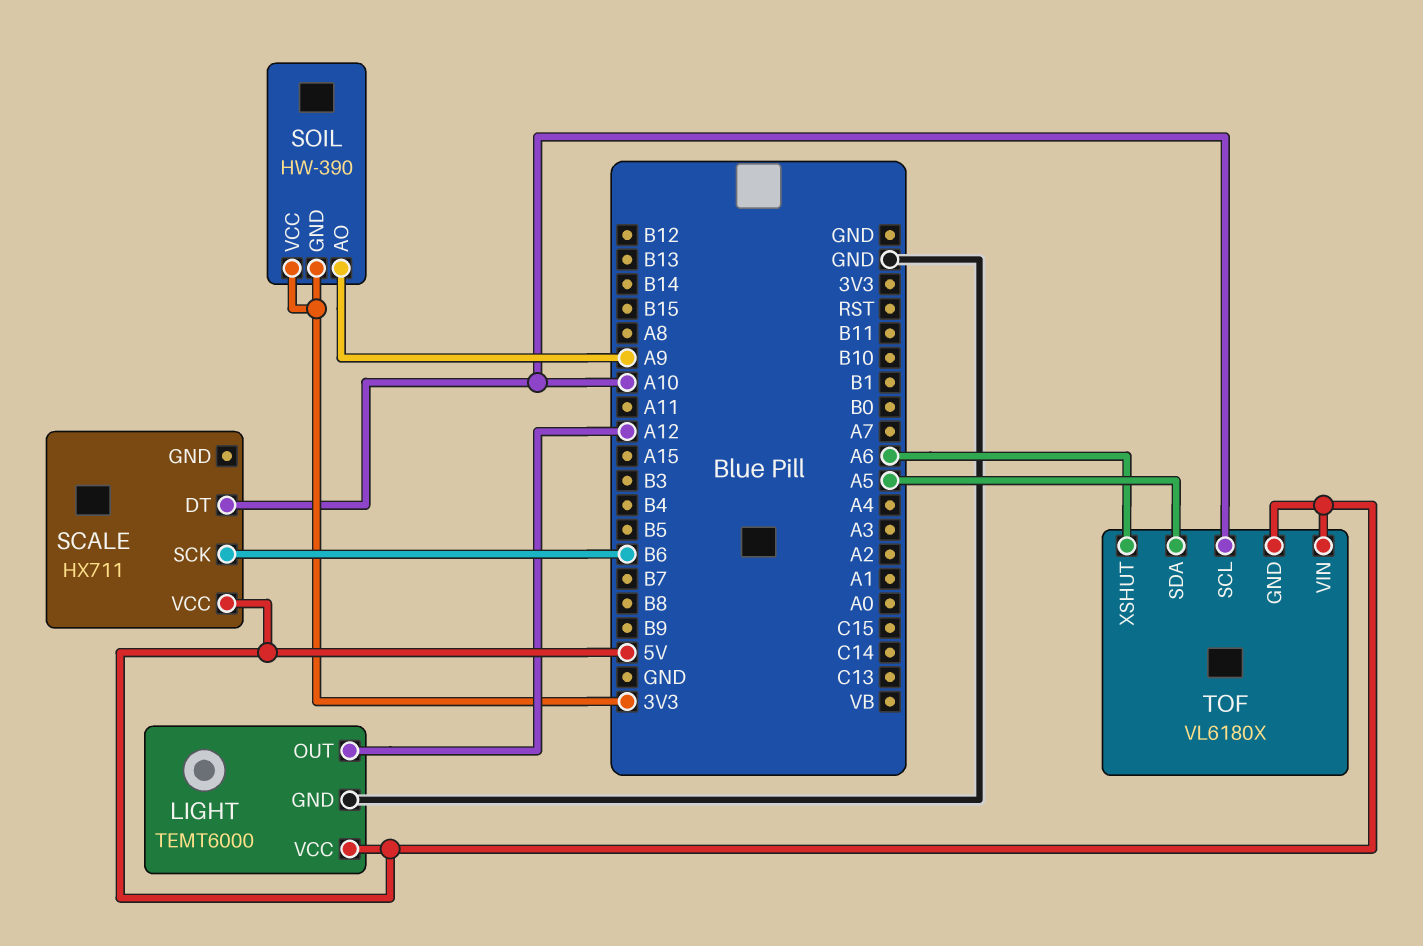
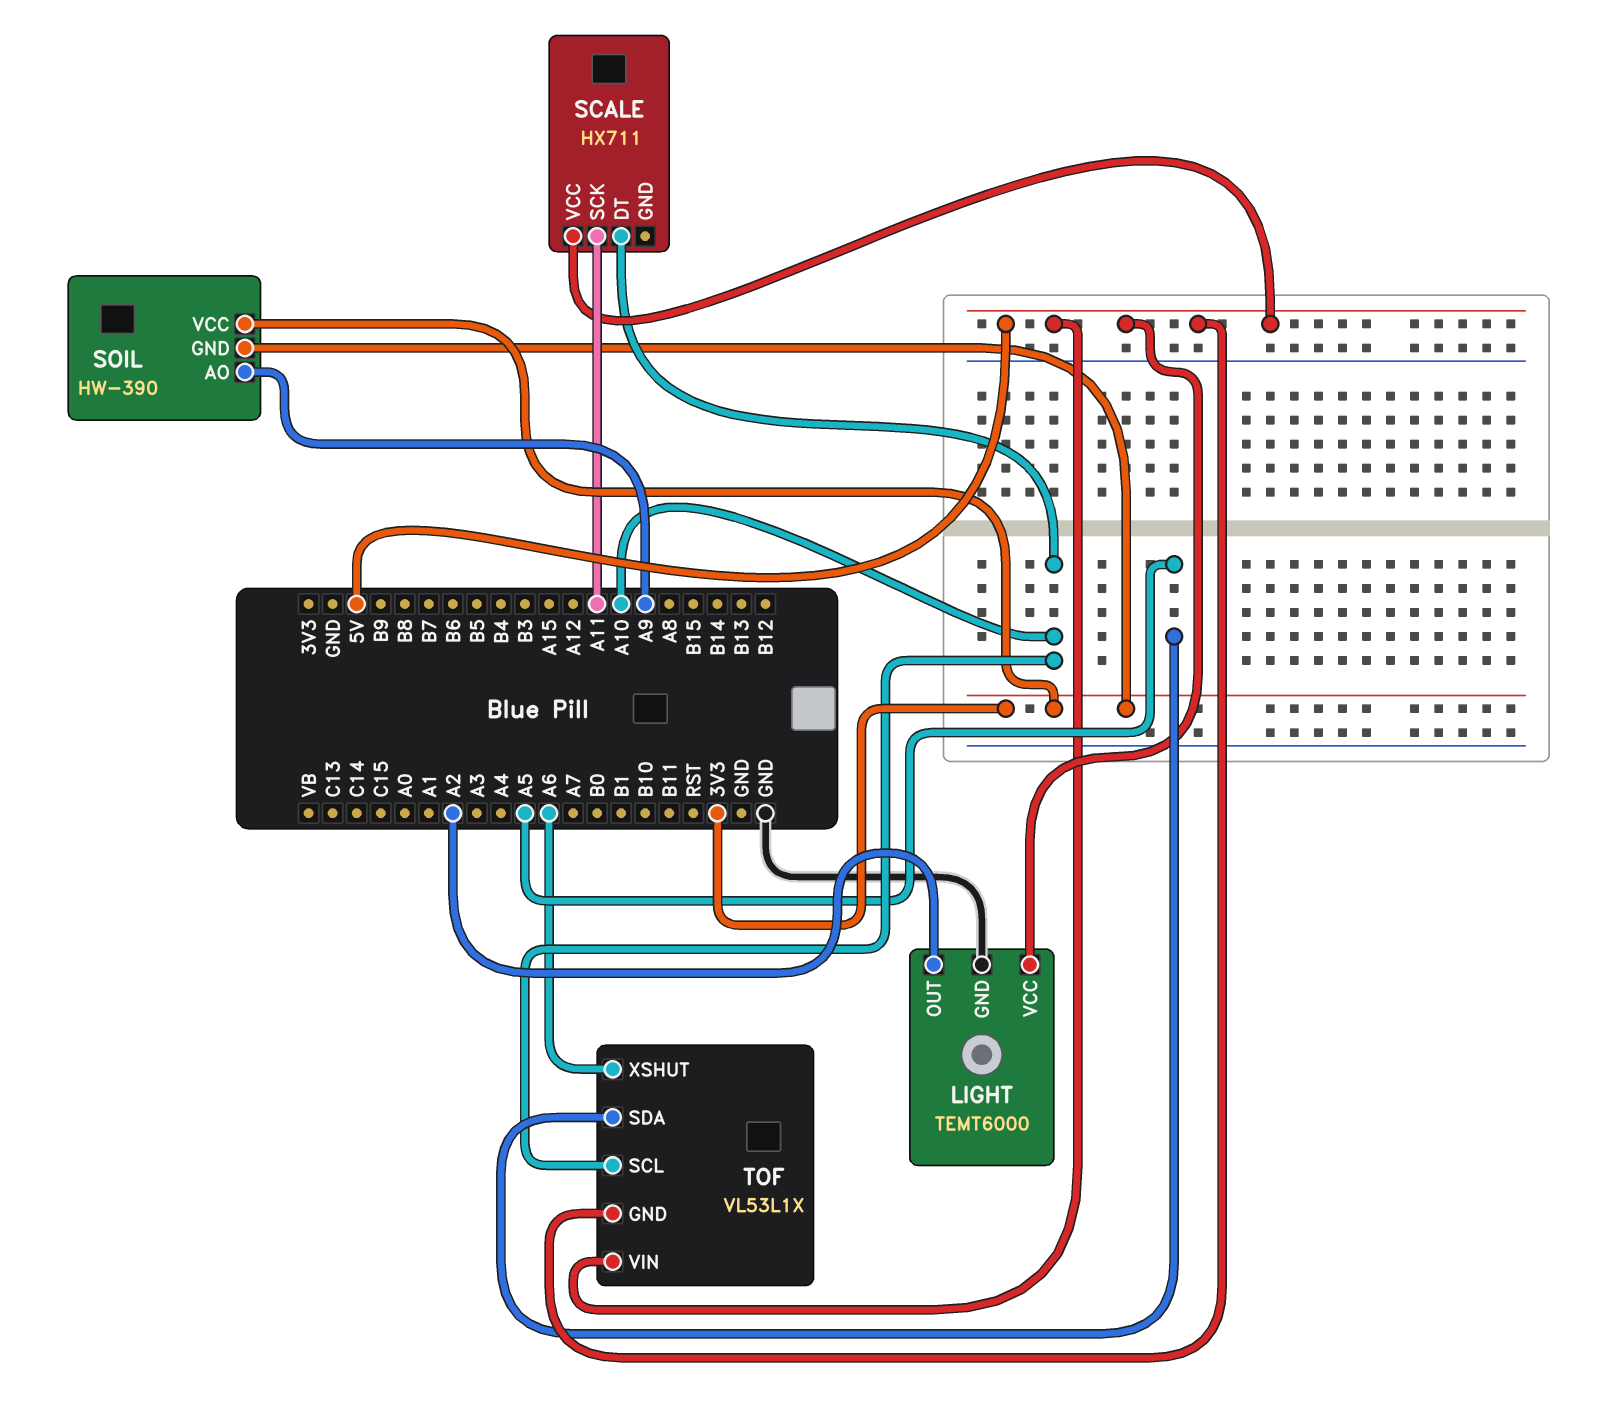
LIGHT pin OUT: A12 -> A2
SCALE pin SCK: B6 -> A11
TOF: VL6180X -> VL53L1X

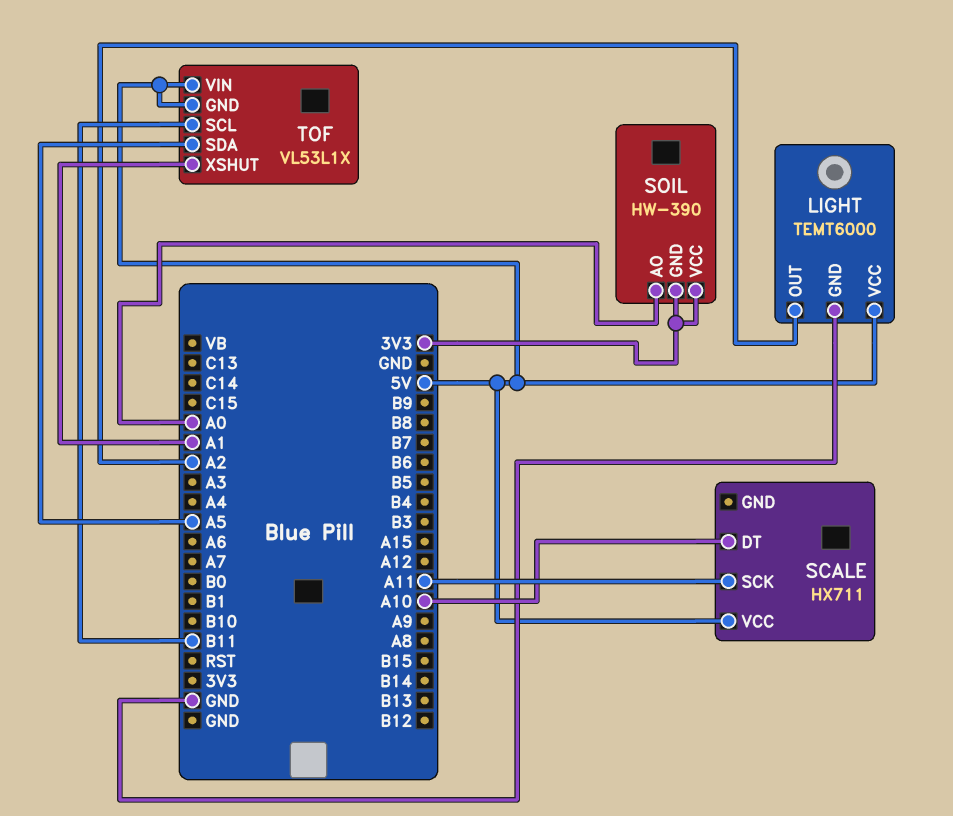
SOIL pin AO: A9 -> A0
TOF pin SCL: A10 -> B11
TOF pin XSHUT: A6 -> A1

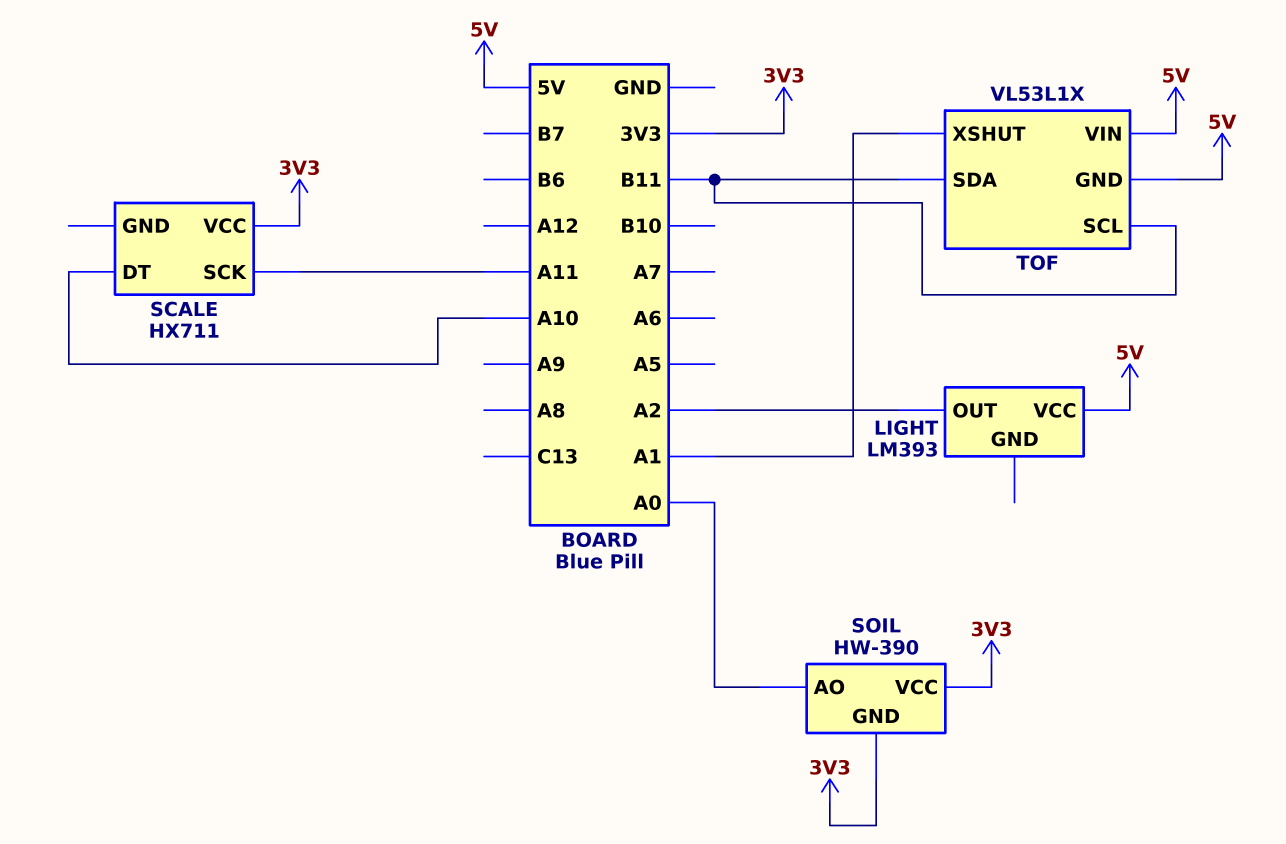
LIGHT: TEMT6000 -> LM393
LIGHT pin GND: GND -> none
SCALE pin VCC: 5V -> 3V3
TOF pin SDA: A5 -> B11

